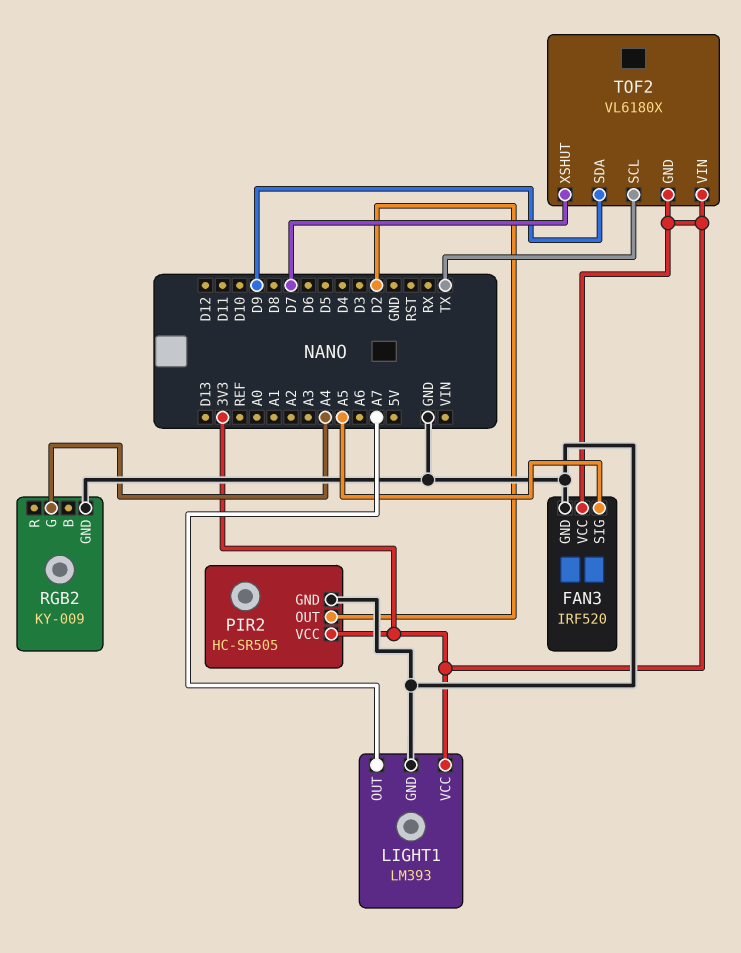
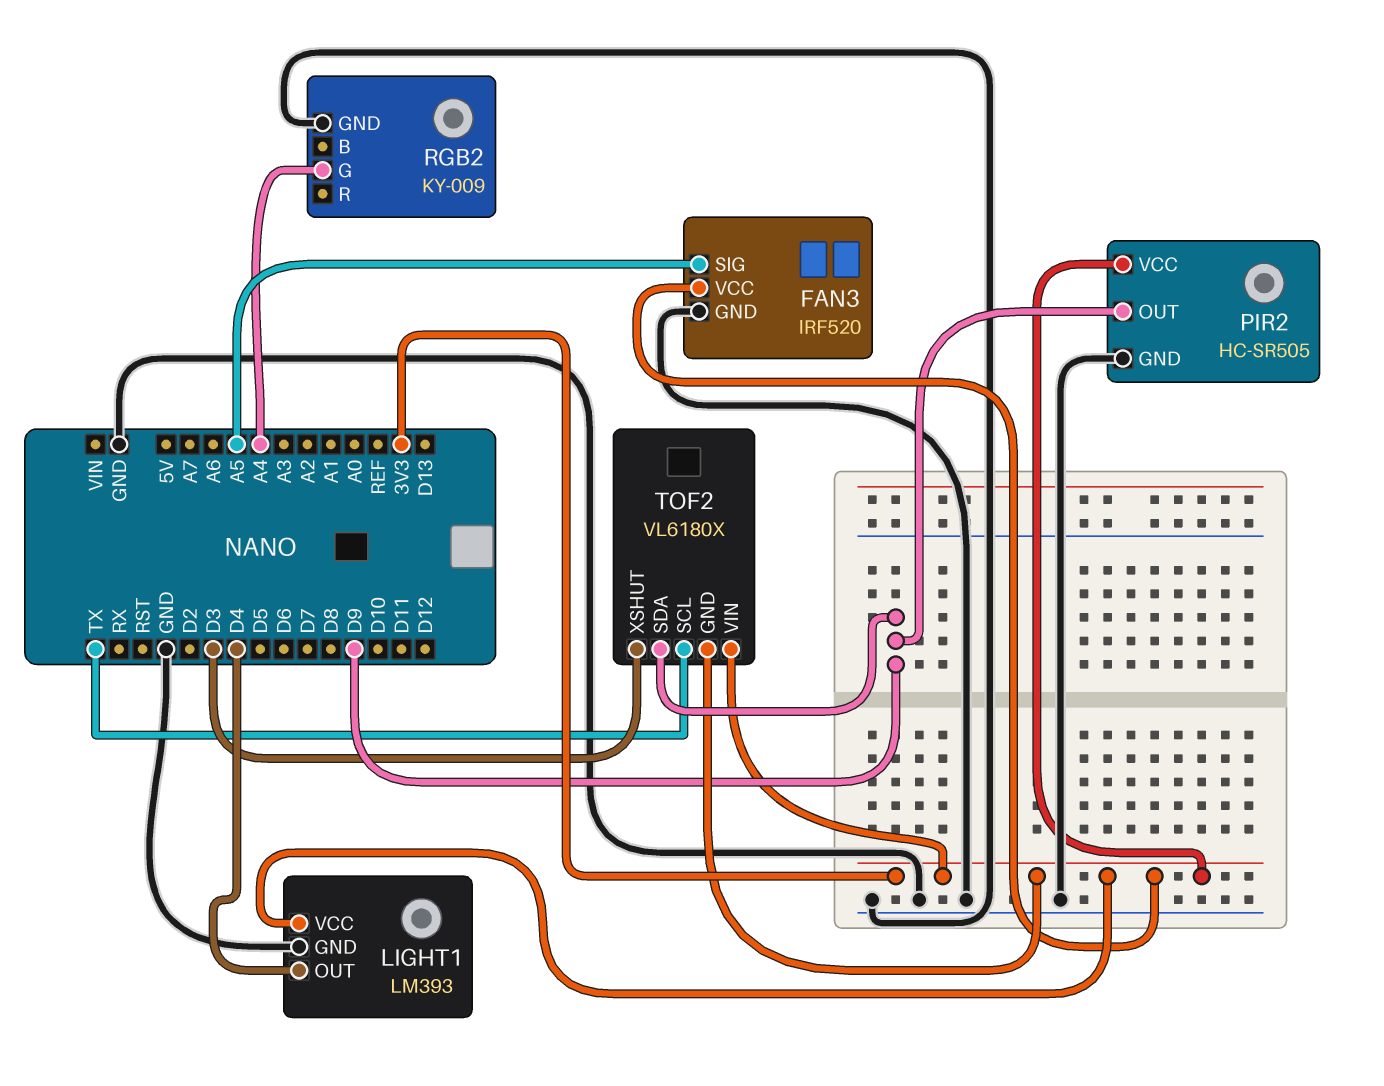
LIGHT1 pin OUT: A7 -> D4
PIR2 pin OUT: D2 -> D9
TOF2 pin XSHUT: D7 -> D3

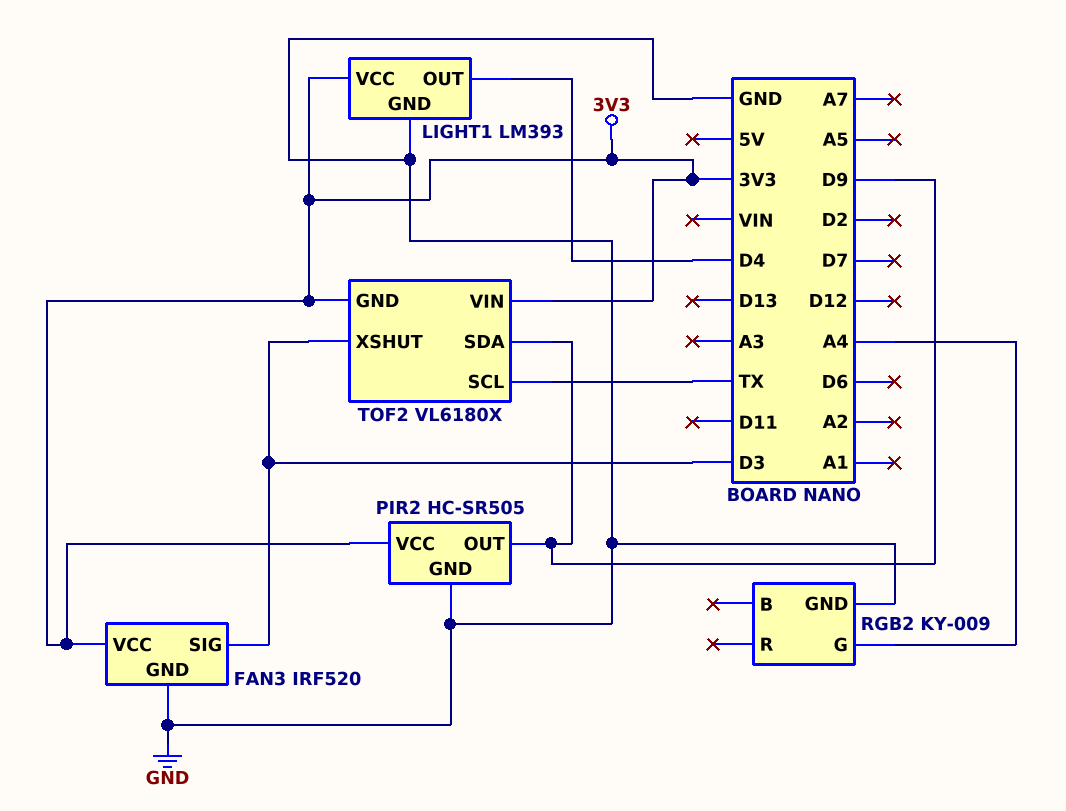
FAN3 pin SIG: A5 -> D3

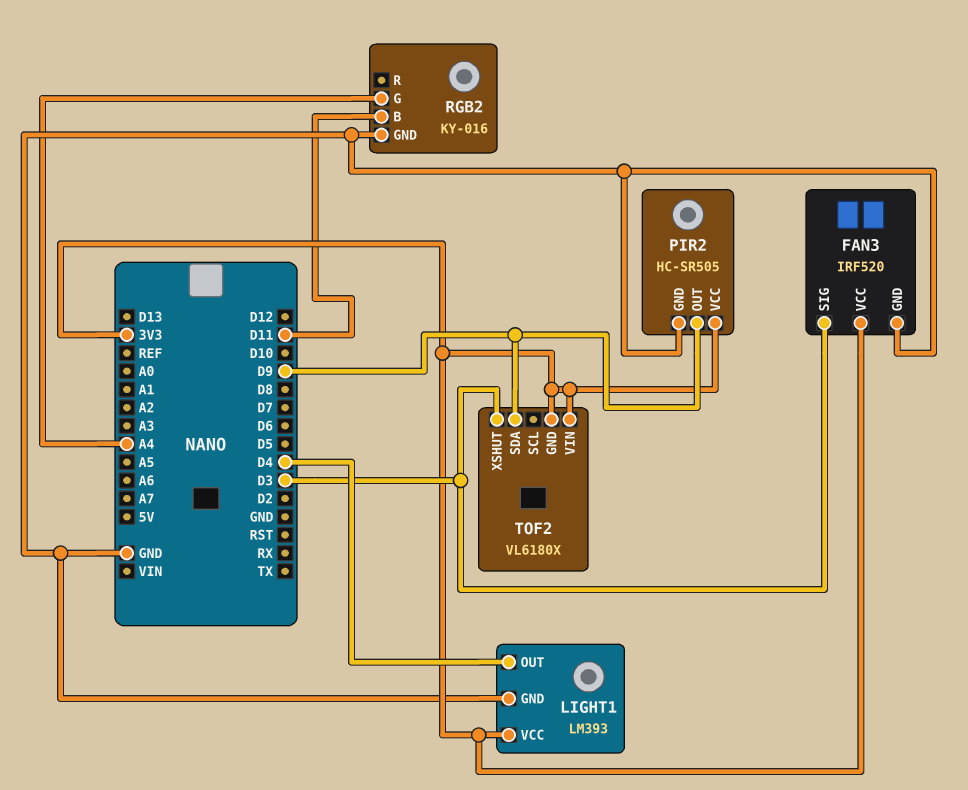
RGB2: KY-009 -> KY-016
RGB2 pin B: none -> D11
TOF2 pin SCL: TX -> none

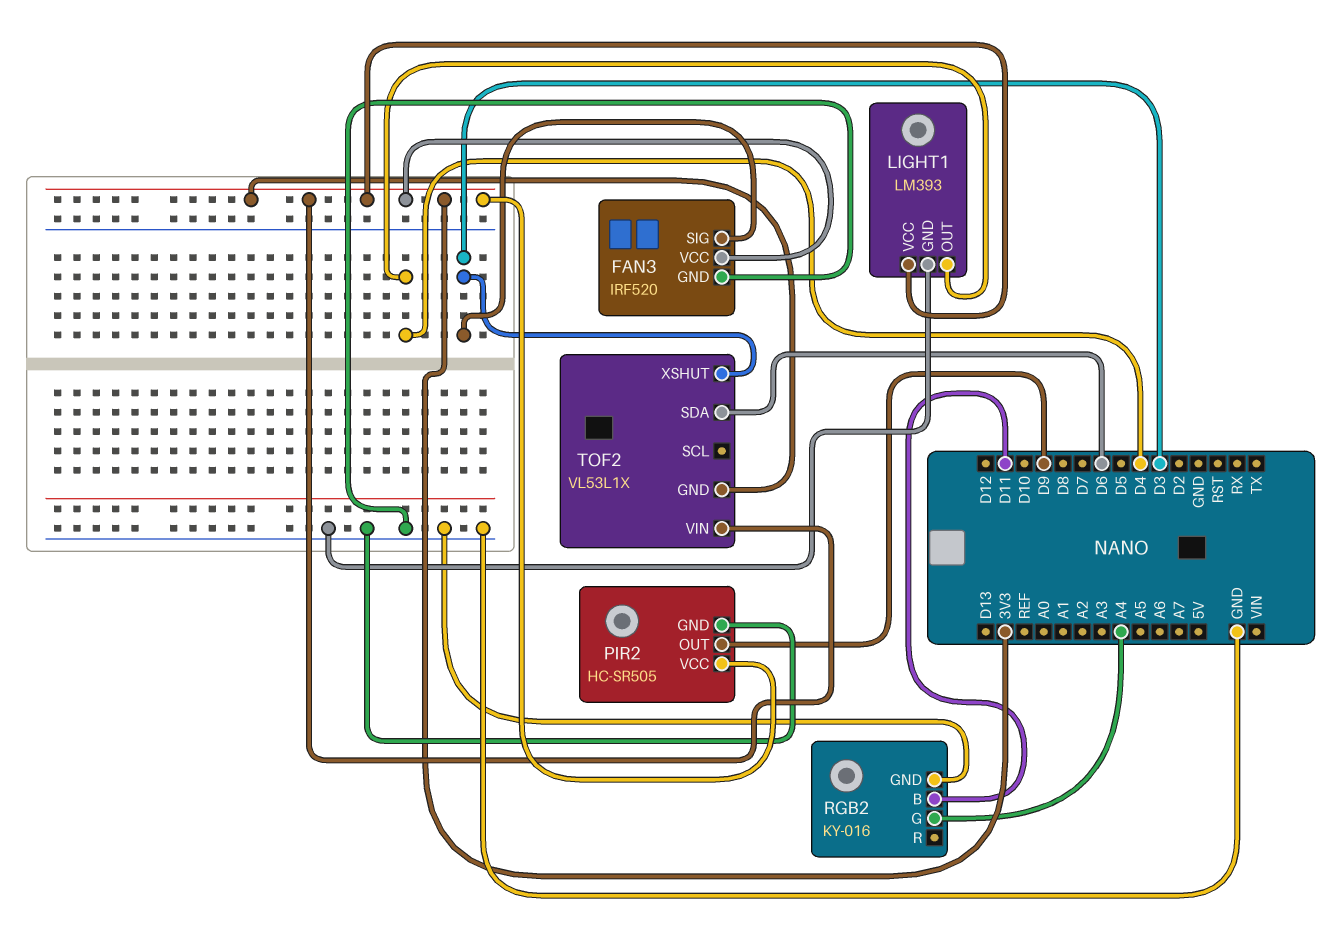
TOF2: VL6180X -> VL53L1X
TOF2 pin SDA: D9 -> D6

